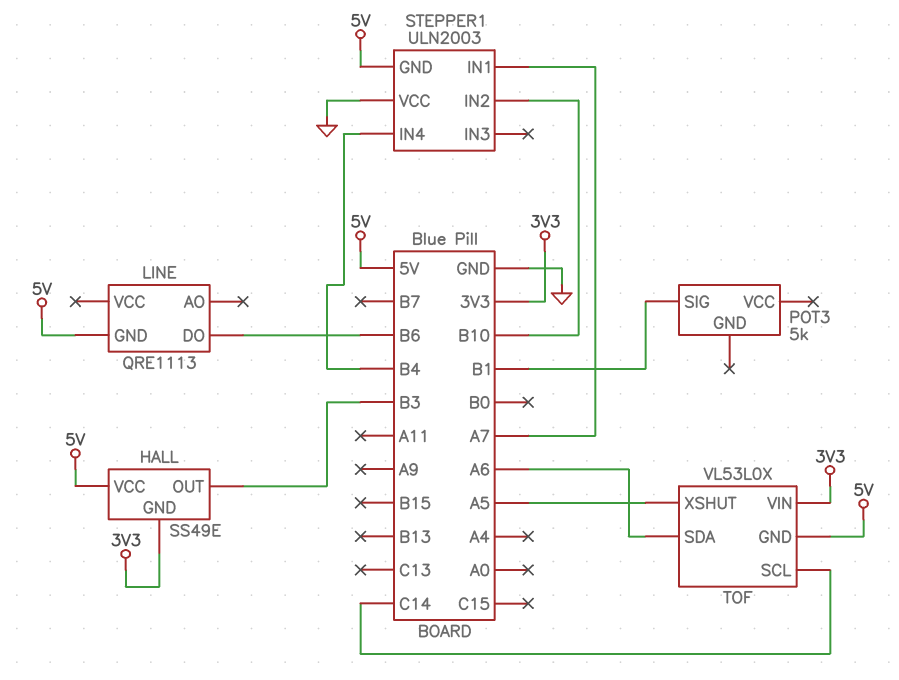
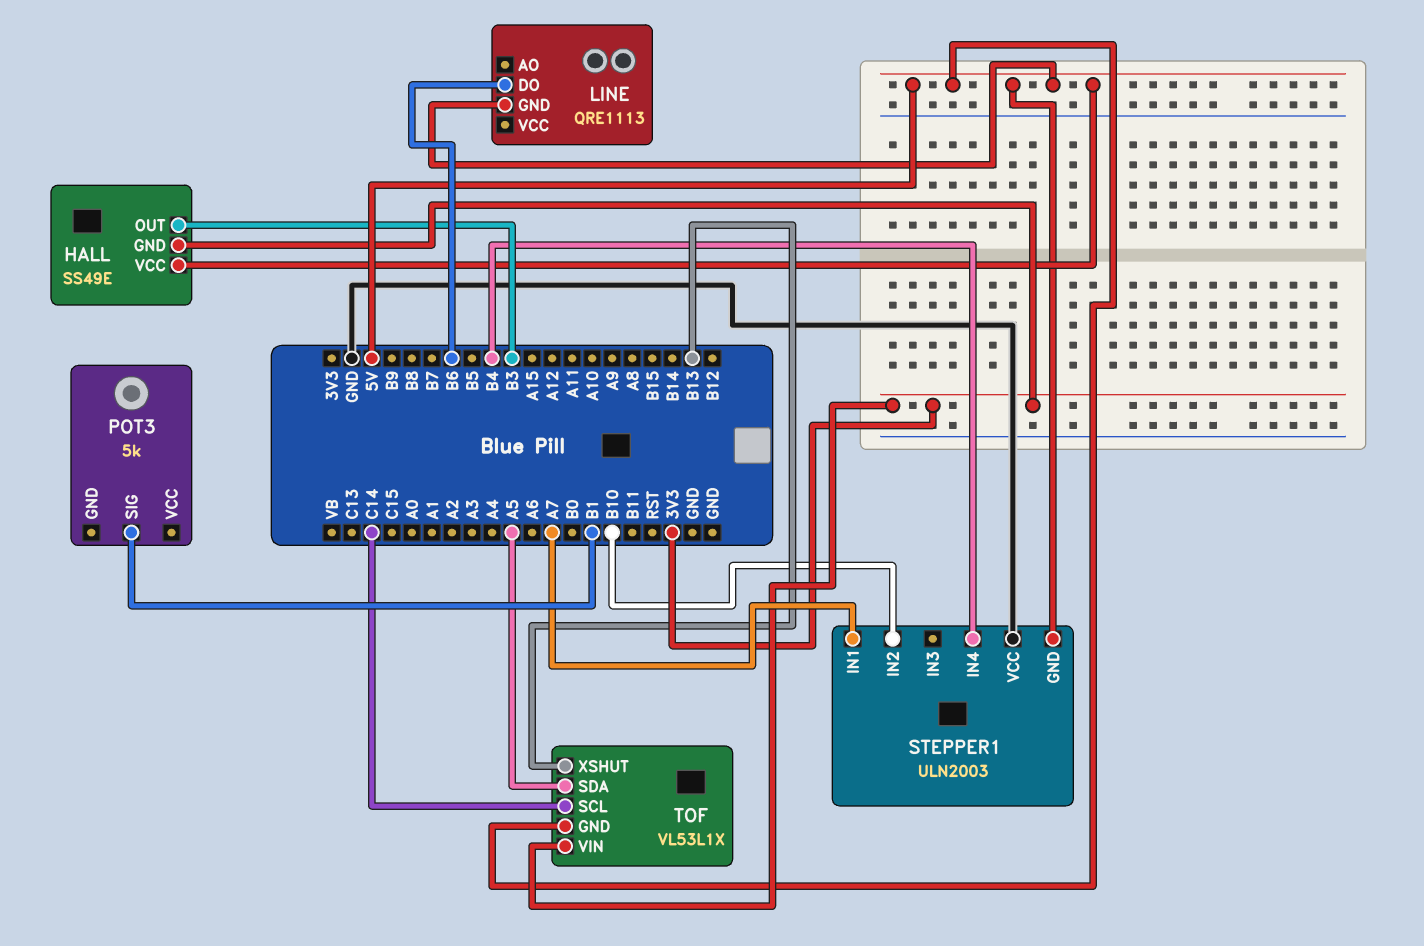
TOF: VL53L0X -> VL53L1X
TOF pin SDA: A6 -> A5
TOF pin XSHUT: A5 -> B13

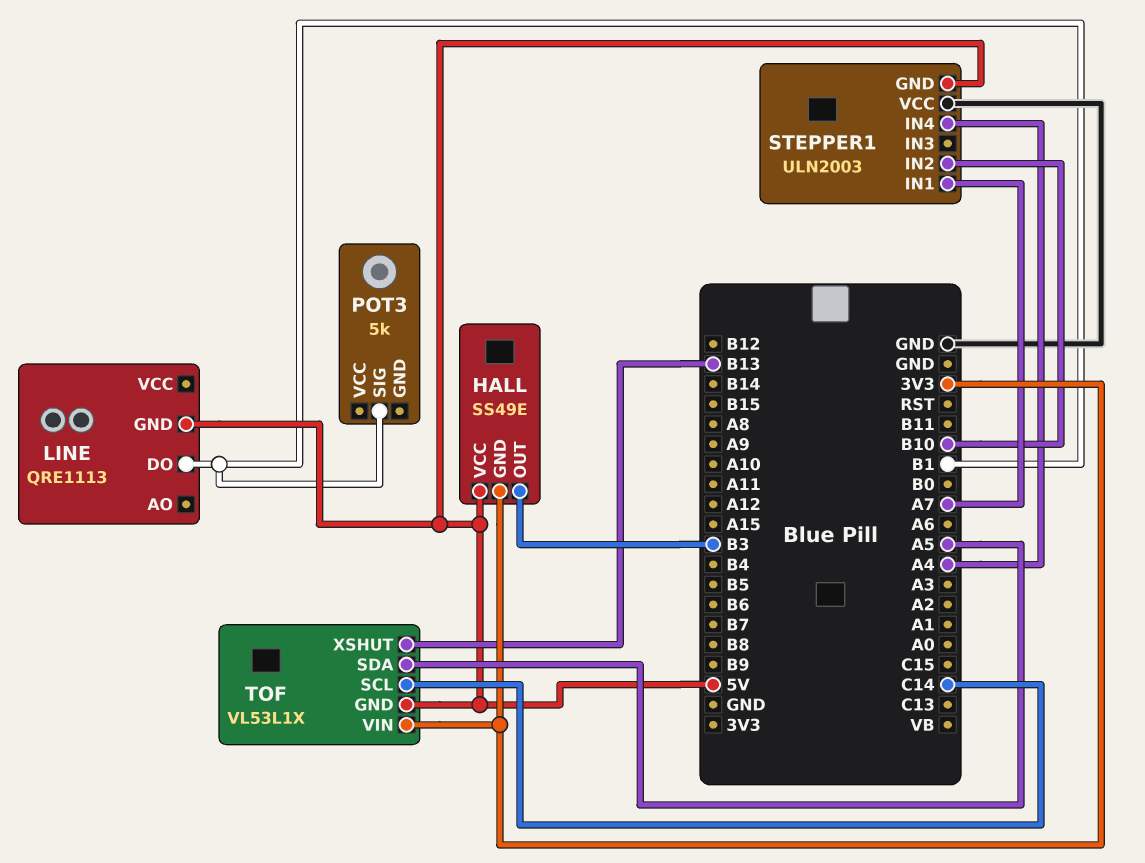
LINE pin DO: B6 -> B1
STEPPER1 pin IN4: B4 -> A4

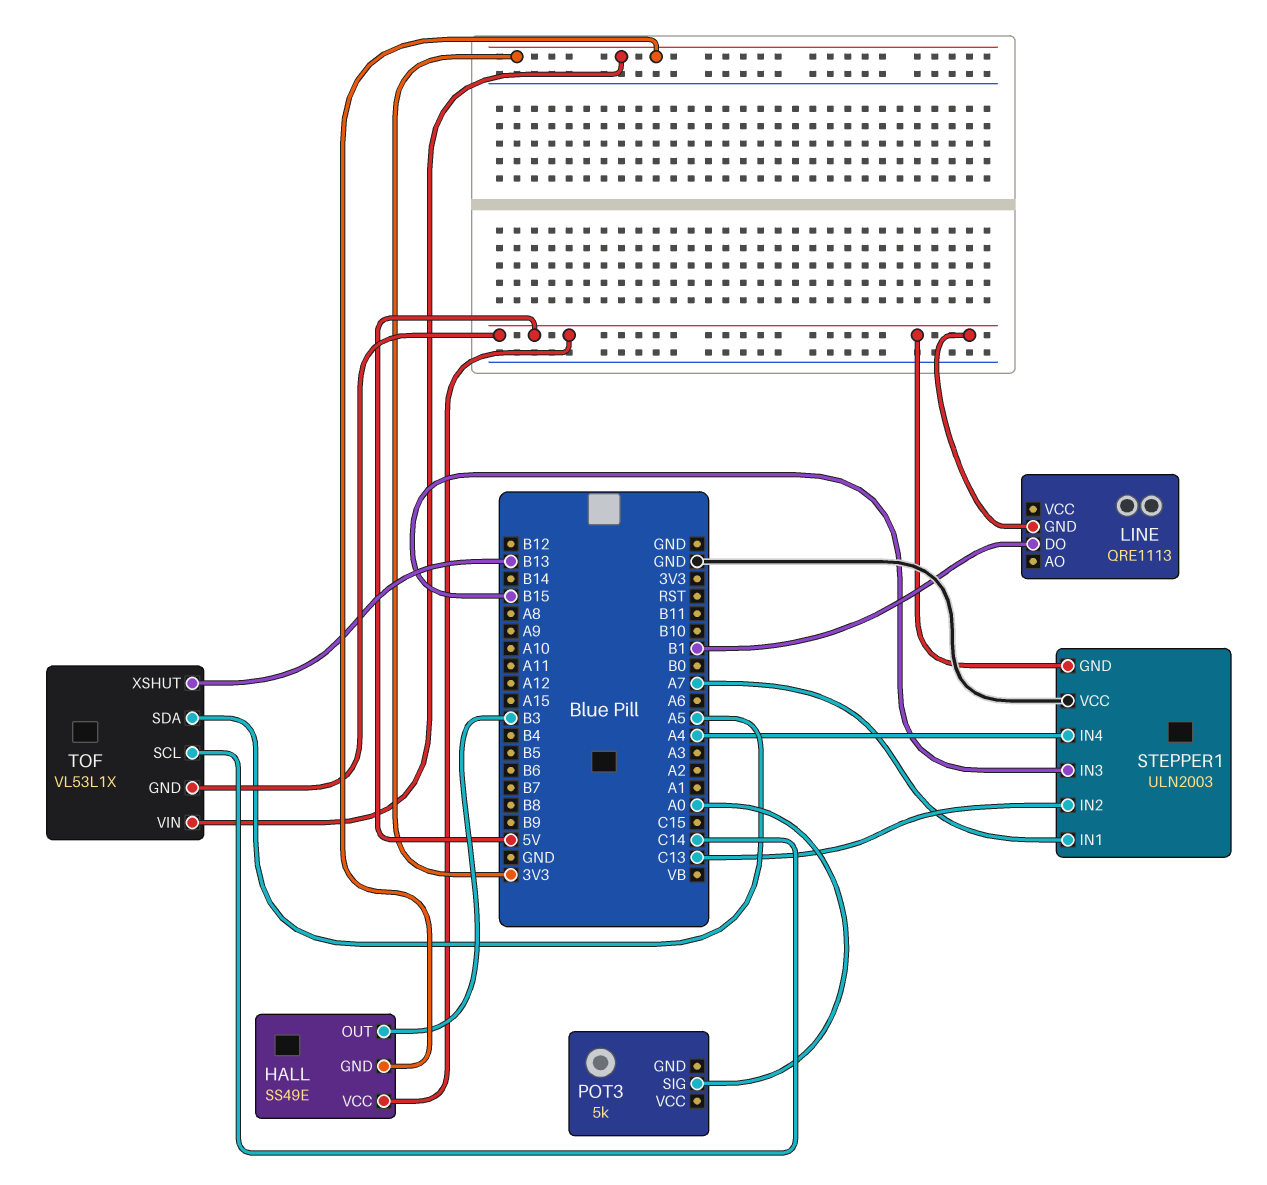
POT3 pin SIG: B1 -> A0
STEPPER1 pin IN2: B10 -> C13
STEPPER1 pin IN3: none -> B15

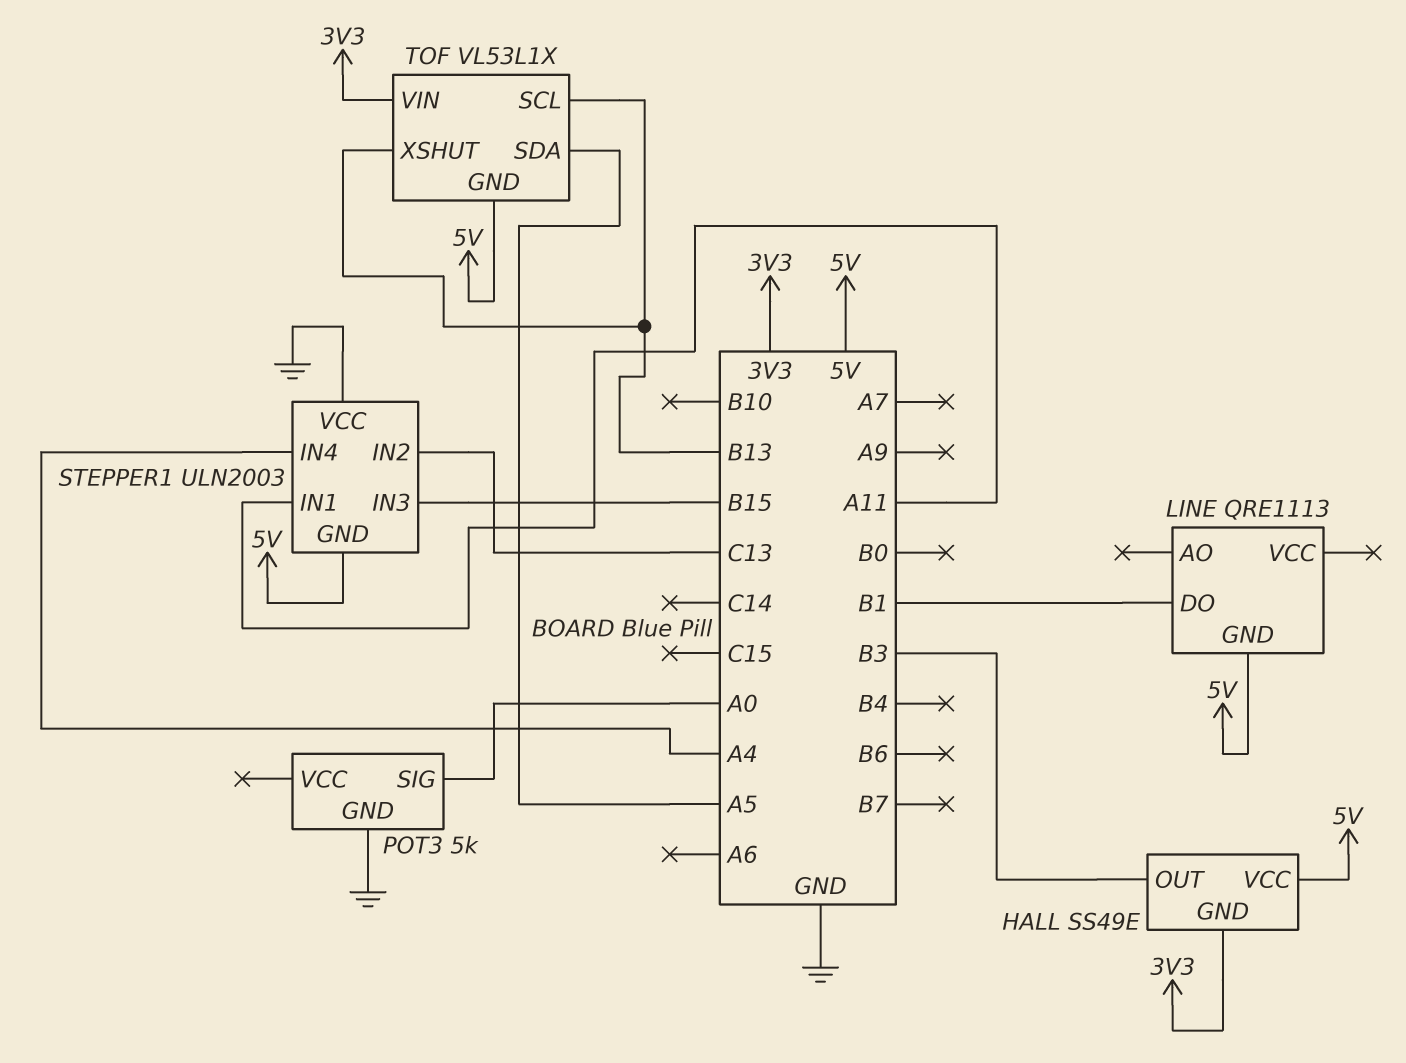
POT3 pin GND: none -> GND
STEPPER1 pin IN1: A7 -> A11
TOF pin SCL: C14 -> B13

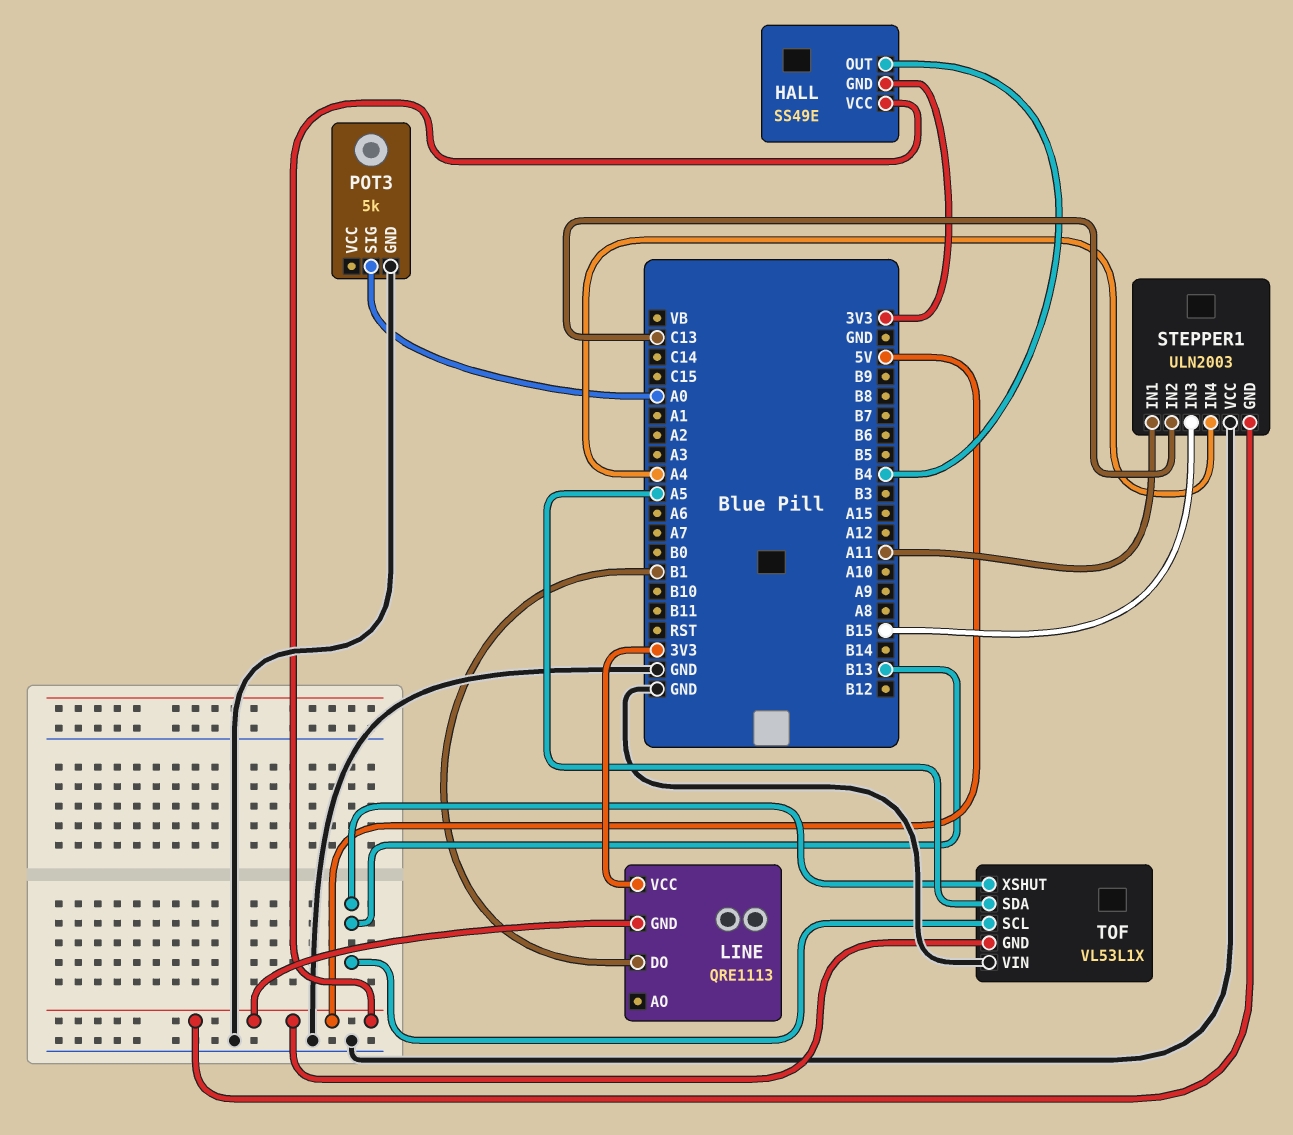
HALL pin OUT: B3 -> B4
LINE pin VCC: none -> 3V3
TOF pin VIN: 3V3 -> GND

